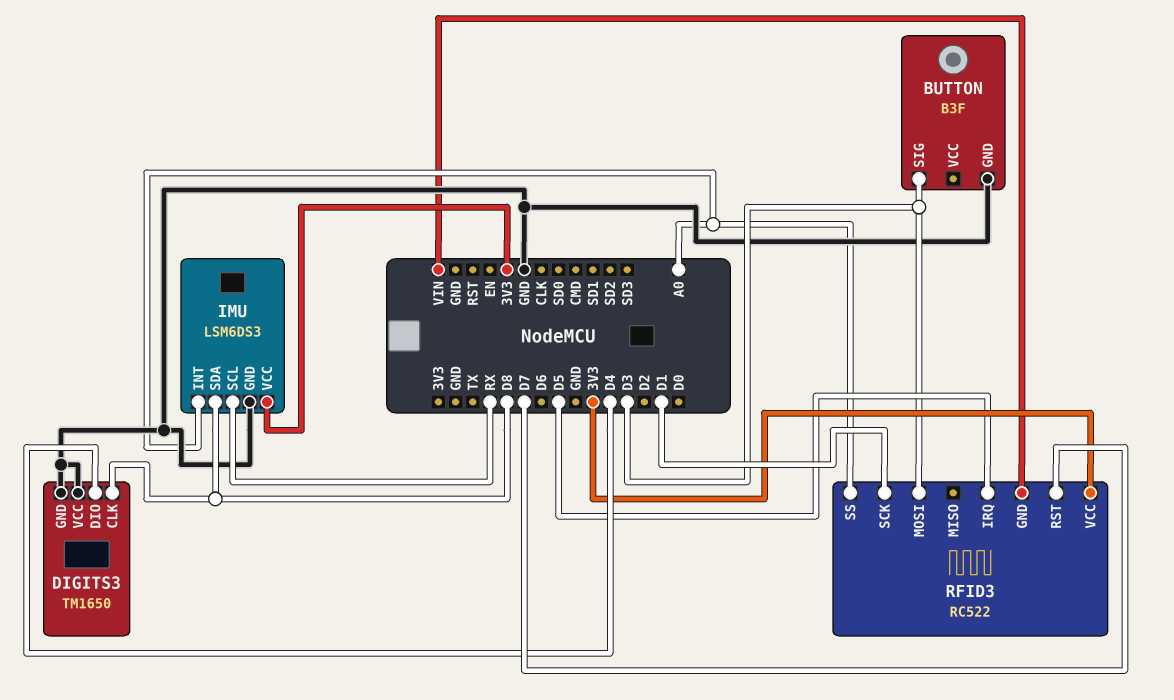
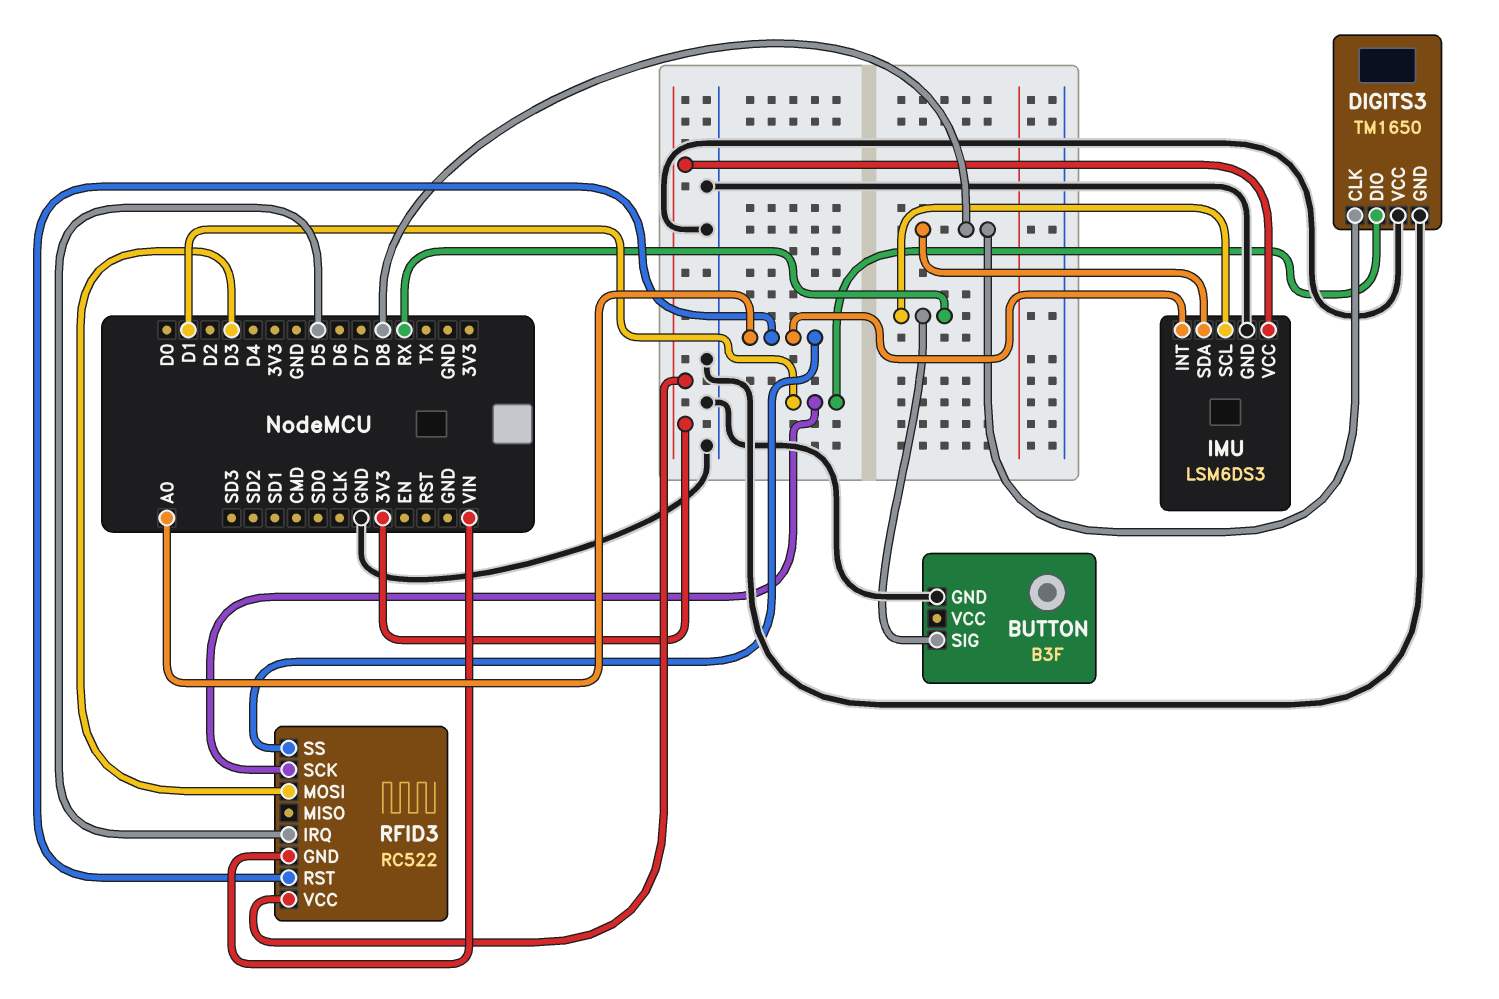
BUTTON pin SIG: D3 -> RX
DIGITS3 pin DIO: D4 -> D1
RFID3 pin RST: D7 -> A0

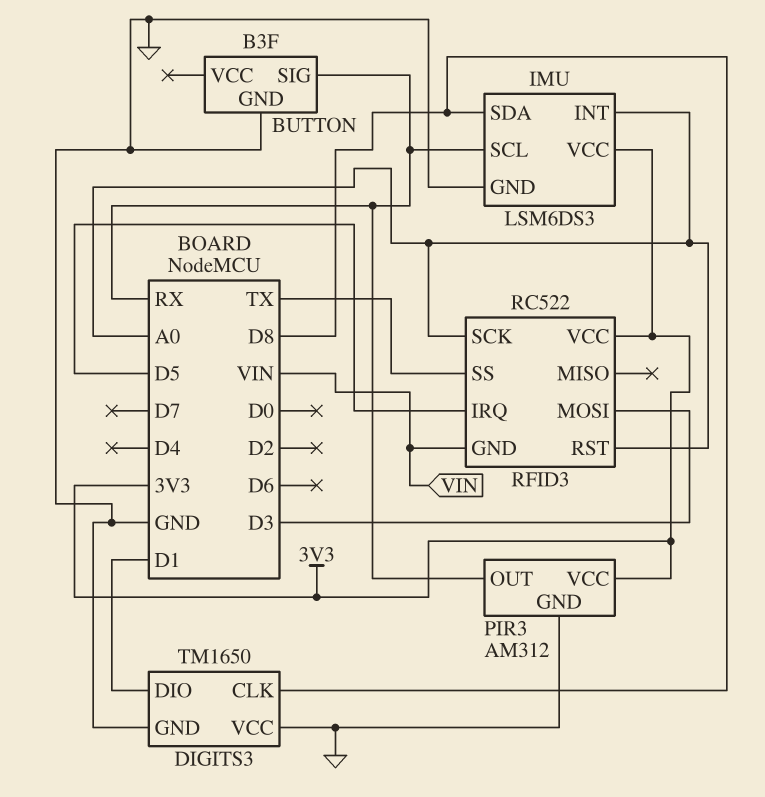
PIR3: none -> AM312
PIR3 pin GND: none -> GND
PIR3 pin OUT: none -> RX
PIR3 pin VCC: none -> 3V3
RFID3 pin SCK: D1 -> A0
RFID3 pin SS: A0 -> TX

